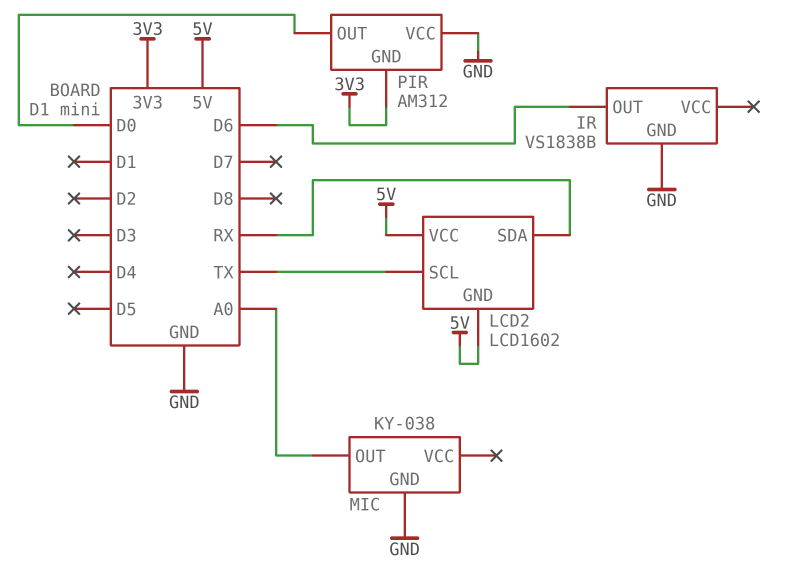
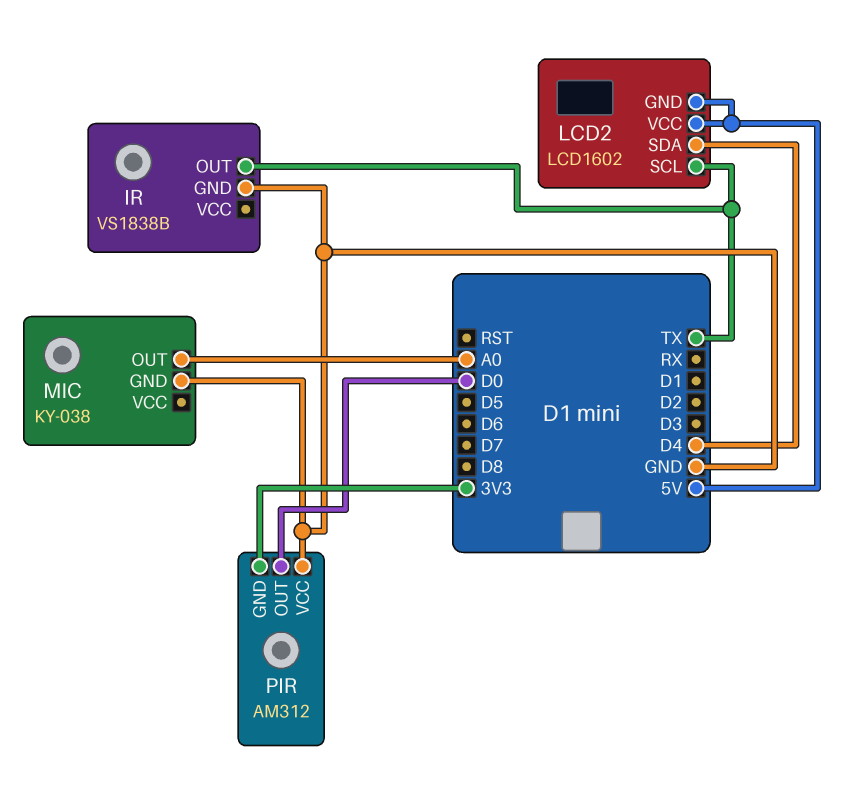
IR pin OUT: D6 -> TX
LCD2 pin SDA: RX -> D4

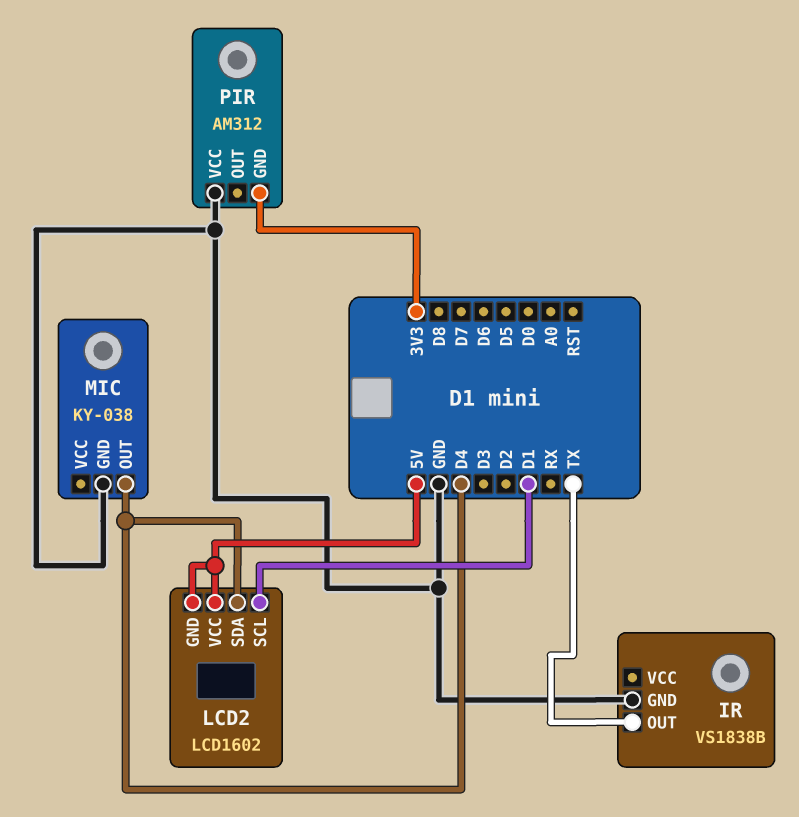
LCD2 pin SCL: TX -> D1
MIC pin OUT: A0 -> D4
PIR pin OUT: D0 -> none

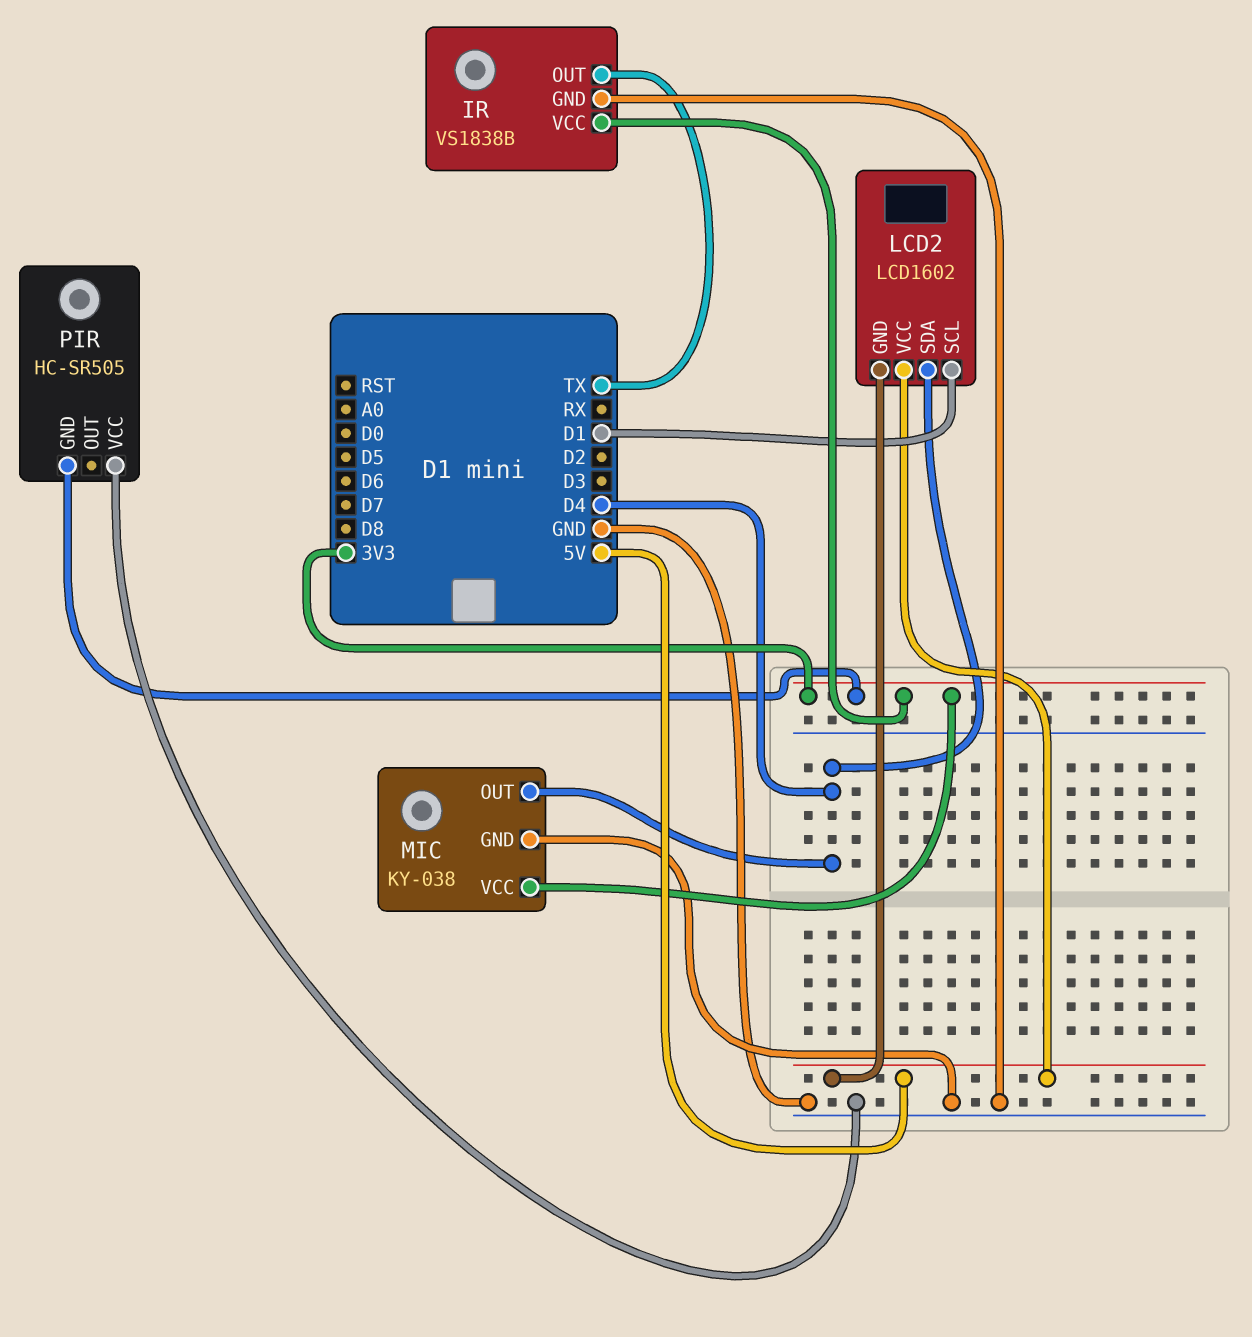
IR pin VCC: none -> 3V3
MIC pin VCC: none -> 3V3
PIR: AM312 -> HC-SR505

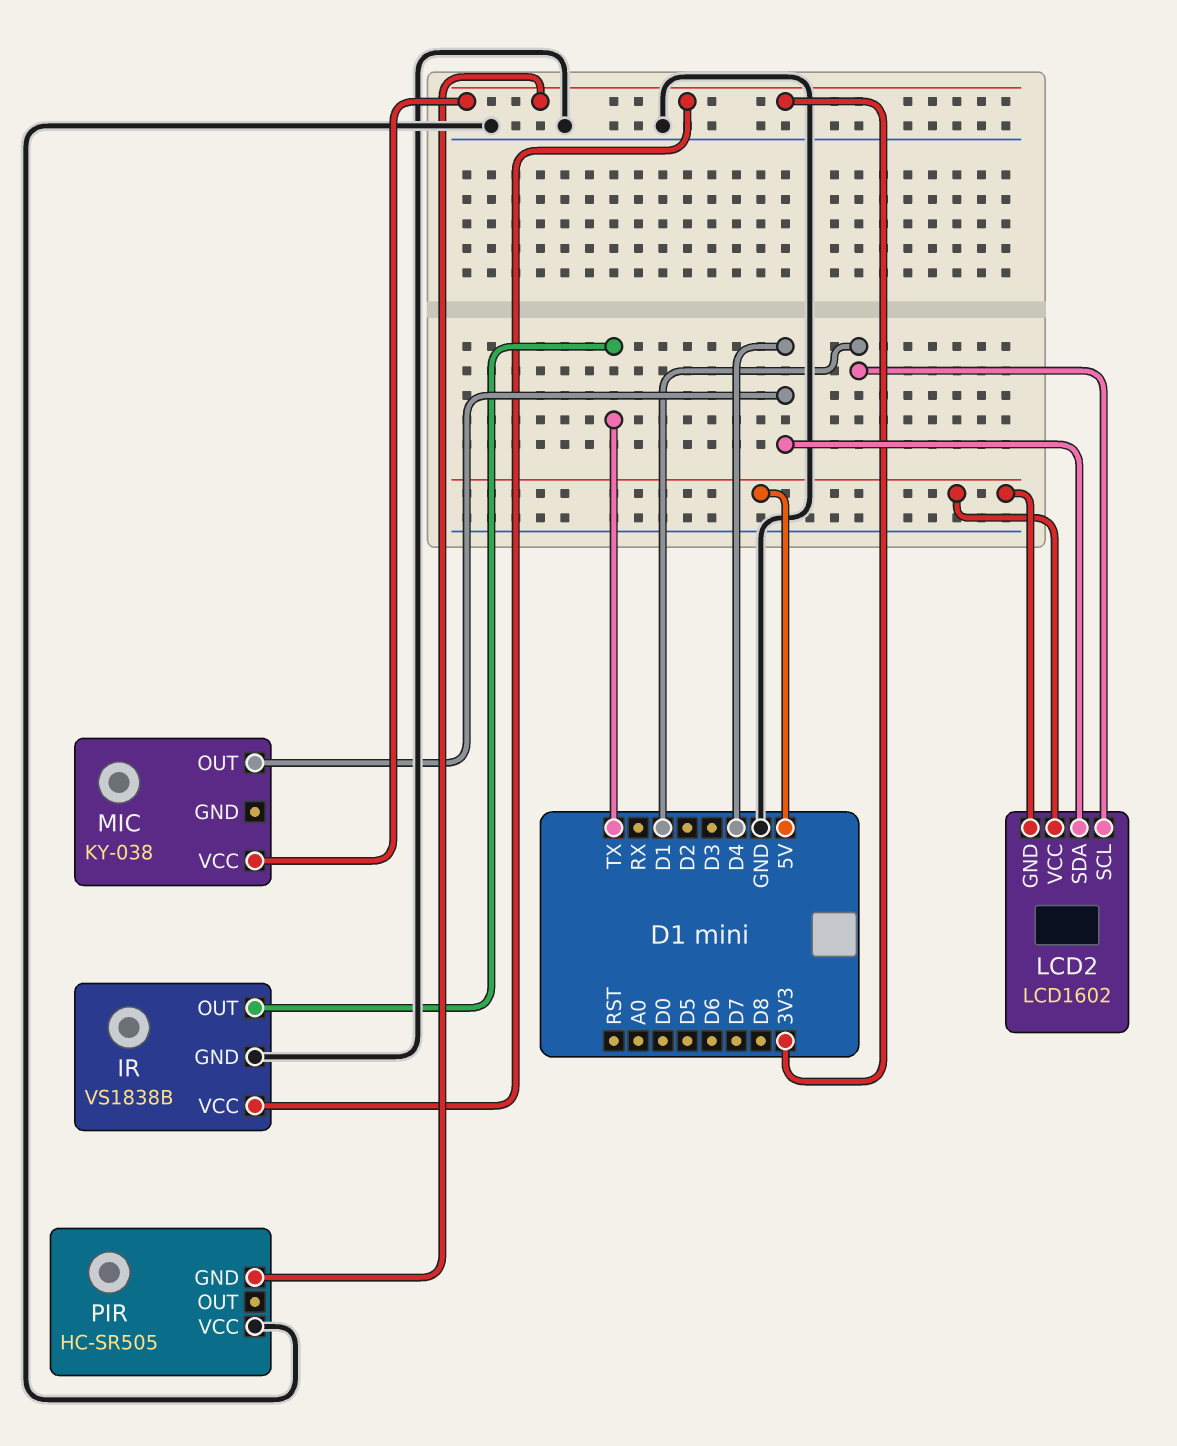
MIC pin GND: GND -> none

